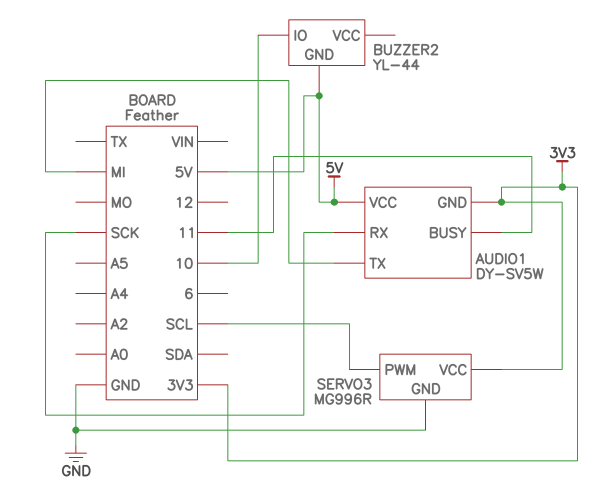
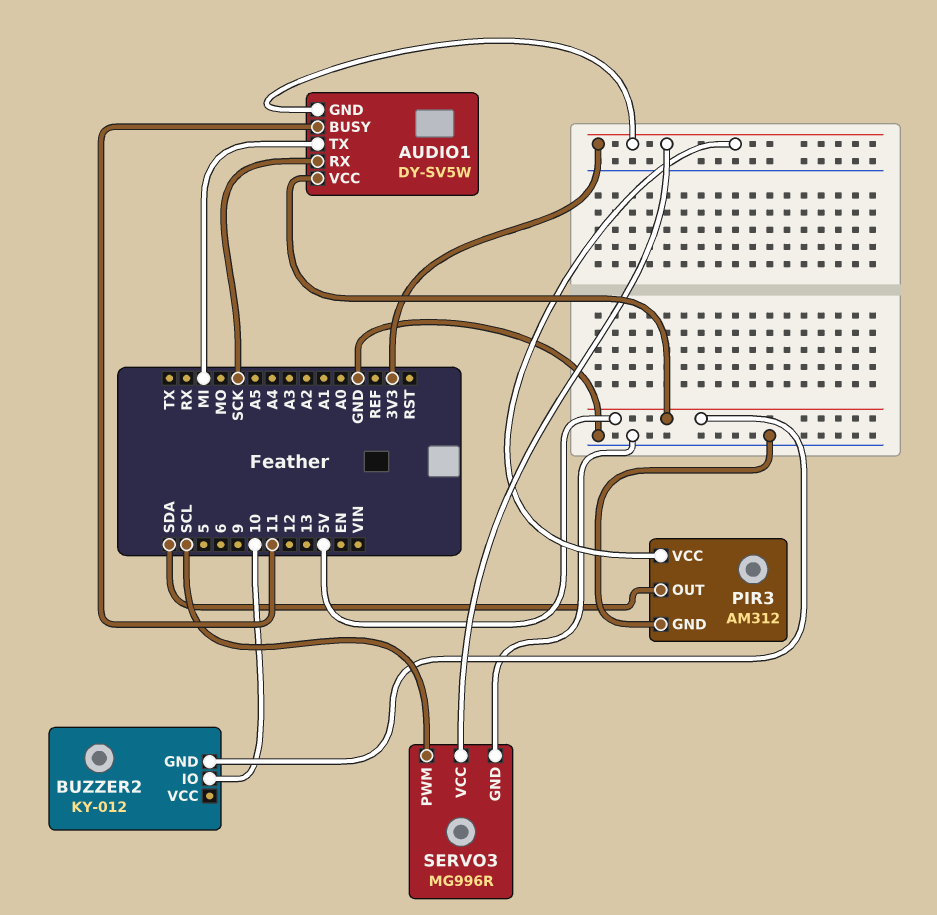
BUZZER2: YL-44 -> KY-012
PIR3: none -> AM312
PIR3 pin GND: none -> GND
PIR3 pin OUT: none -> SDA
PIR3 pin VCC: none -> 3V3

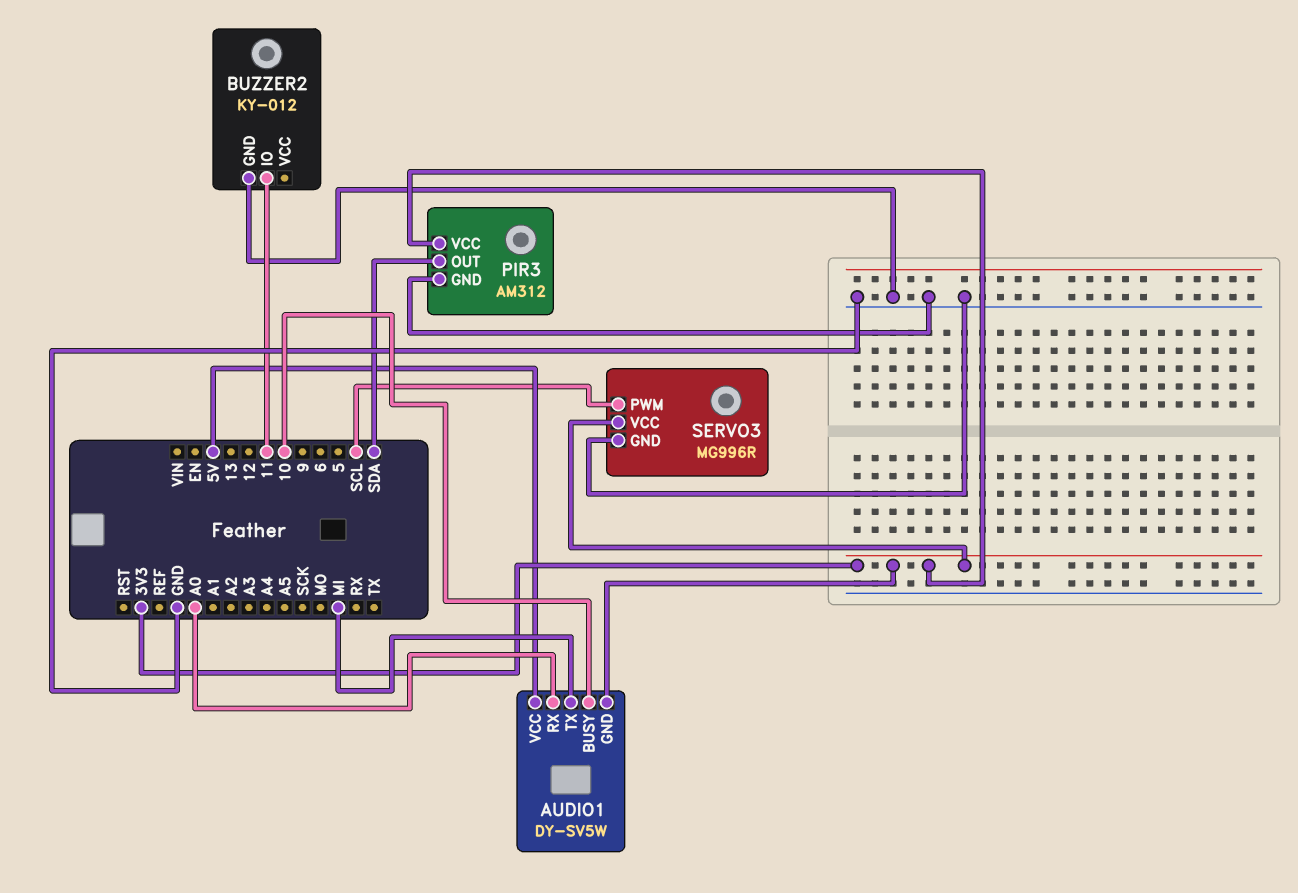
AUDIO1 pin BUSY: 11 -> 10
AUDIO1 pin RX: SCK -> A0
BUZZER2 pin GND: 5V -> GND
BUZZER2 pin IO: 10 -> 11

